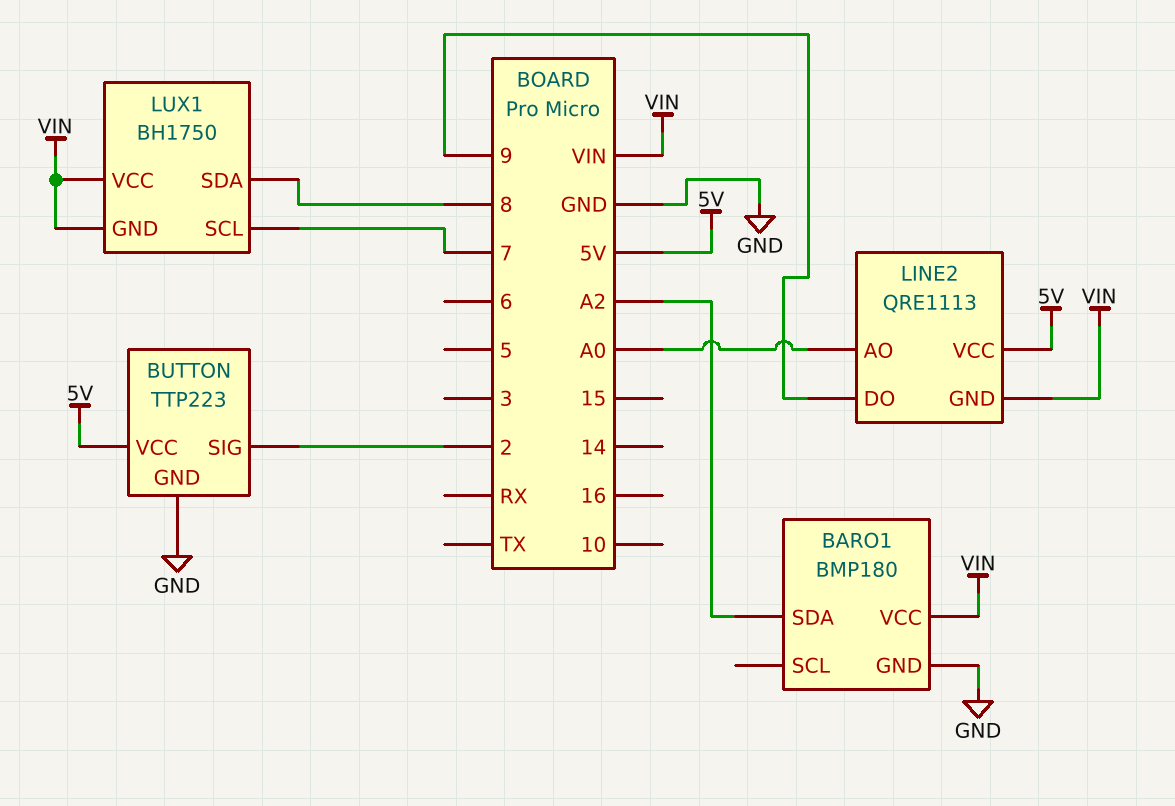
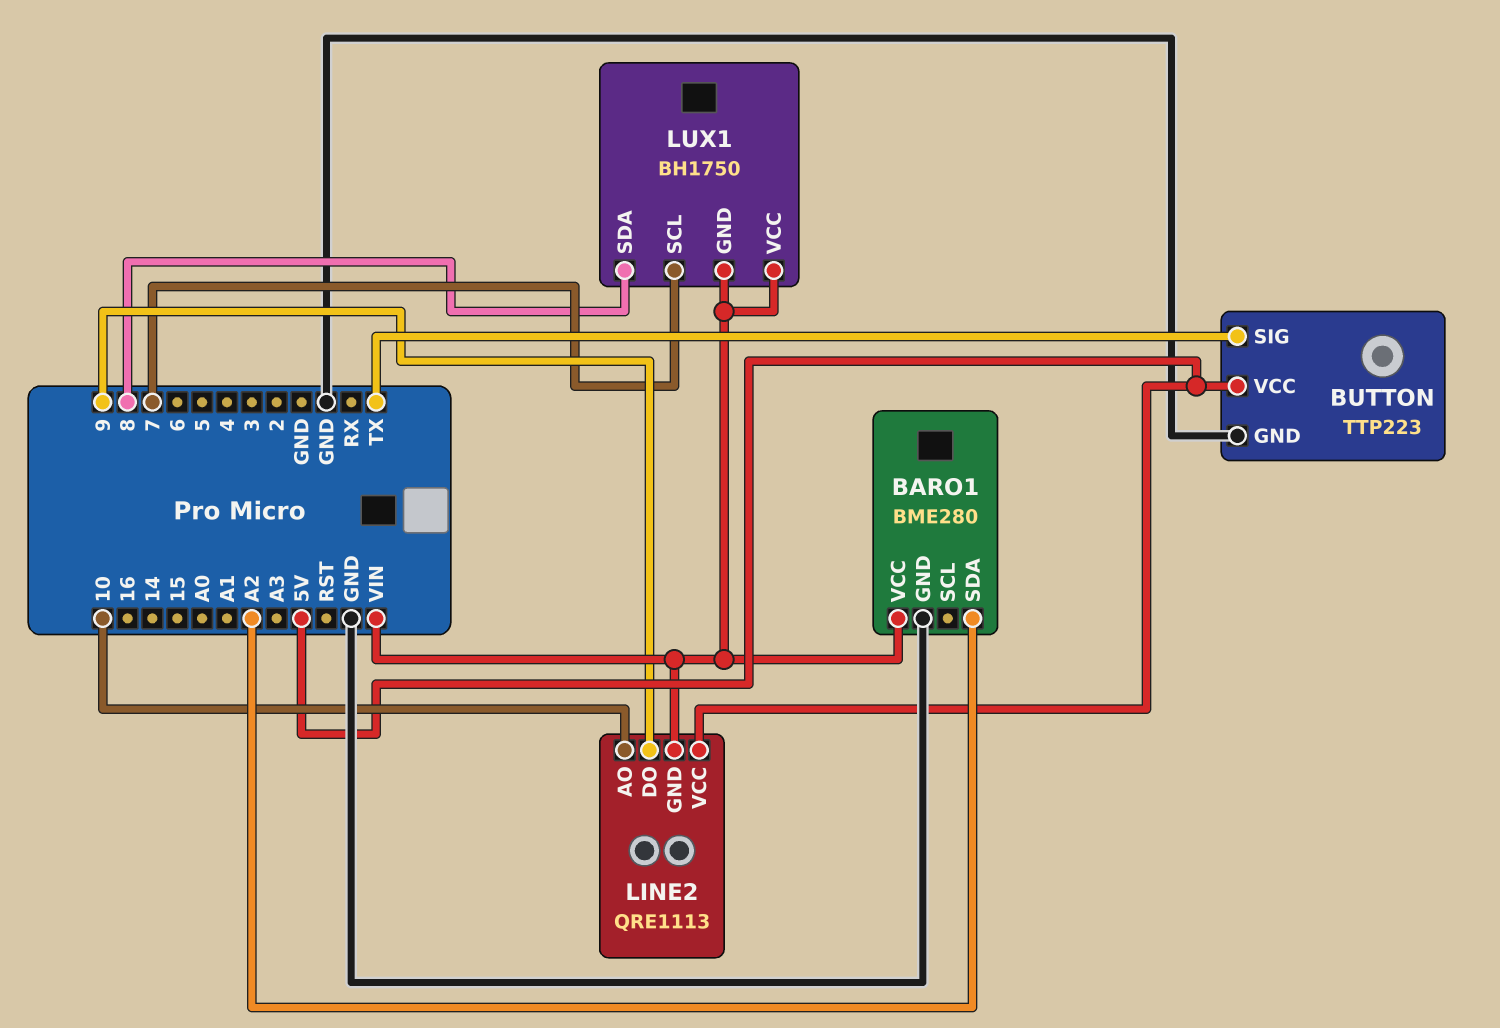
BARO1: BMP180 -> BME280
BUTTON pin SIG: 2 -> TX
LINE2 pin AO: A0 -> 10

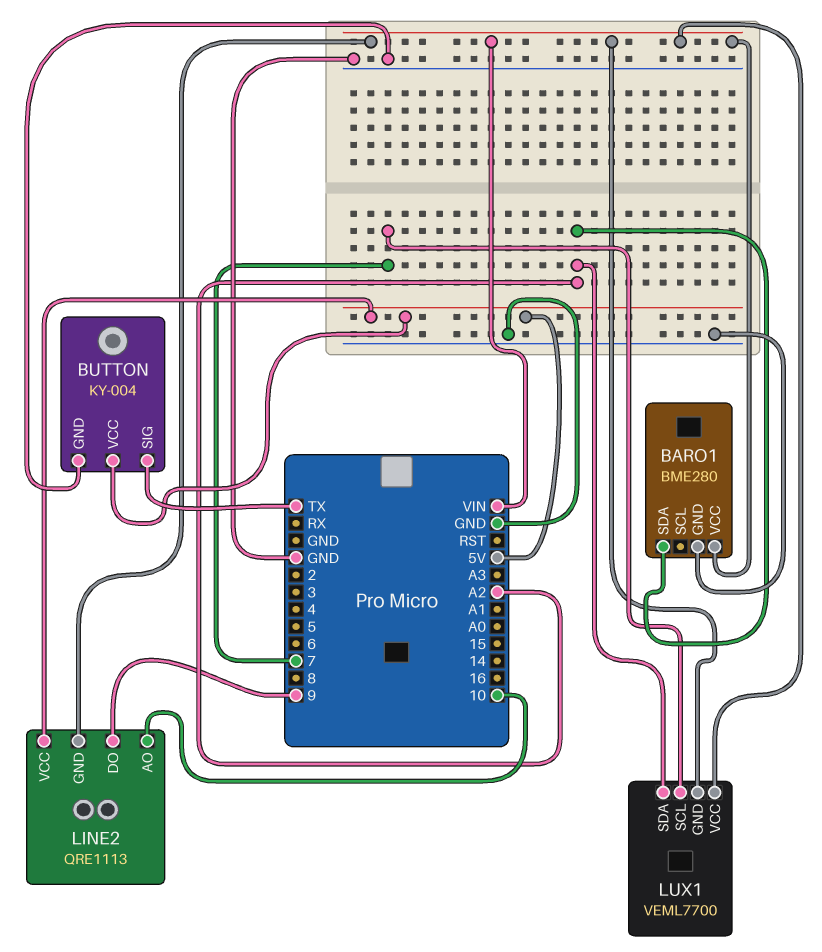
BUTTON: TTP223 -> KY-004
LUX1: BH1750 -> VEML7700
LUX1 pin SDA: 8 -> A2

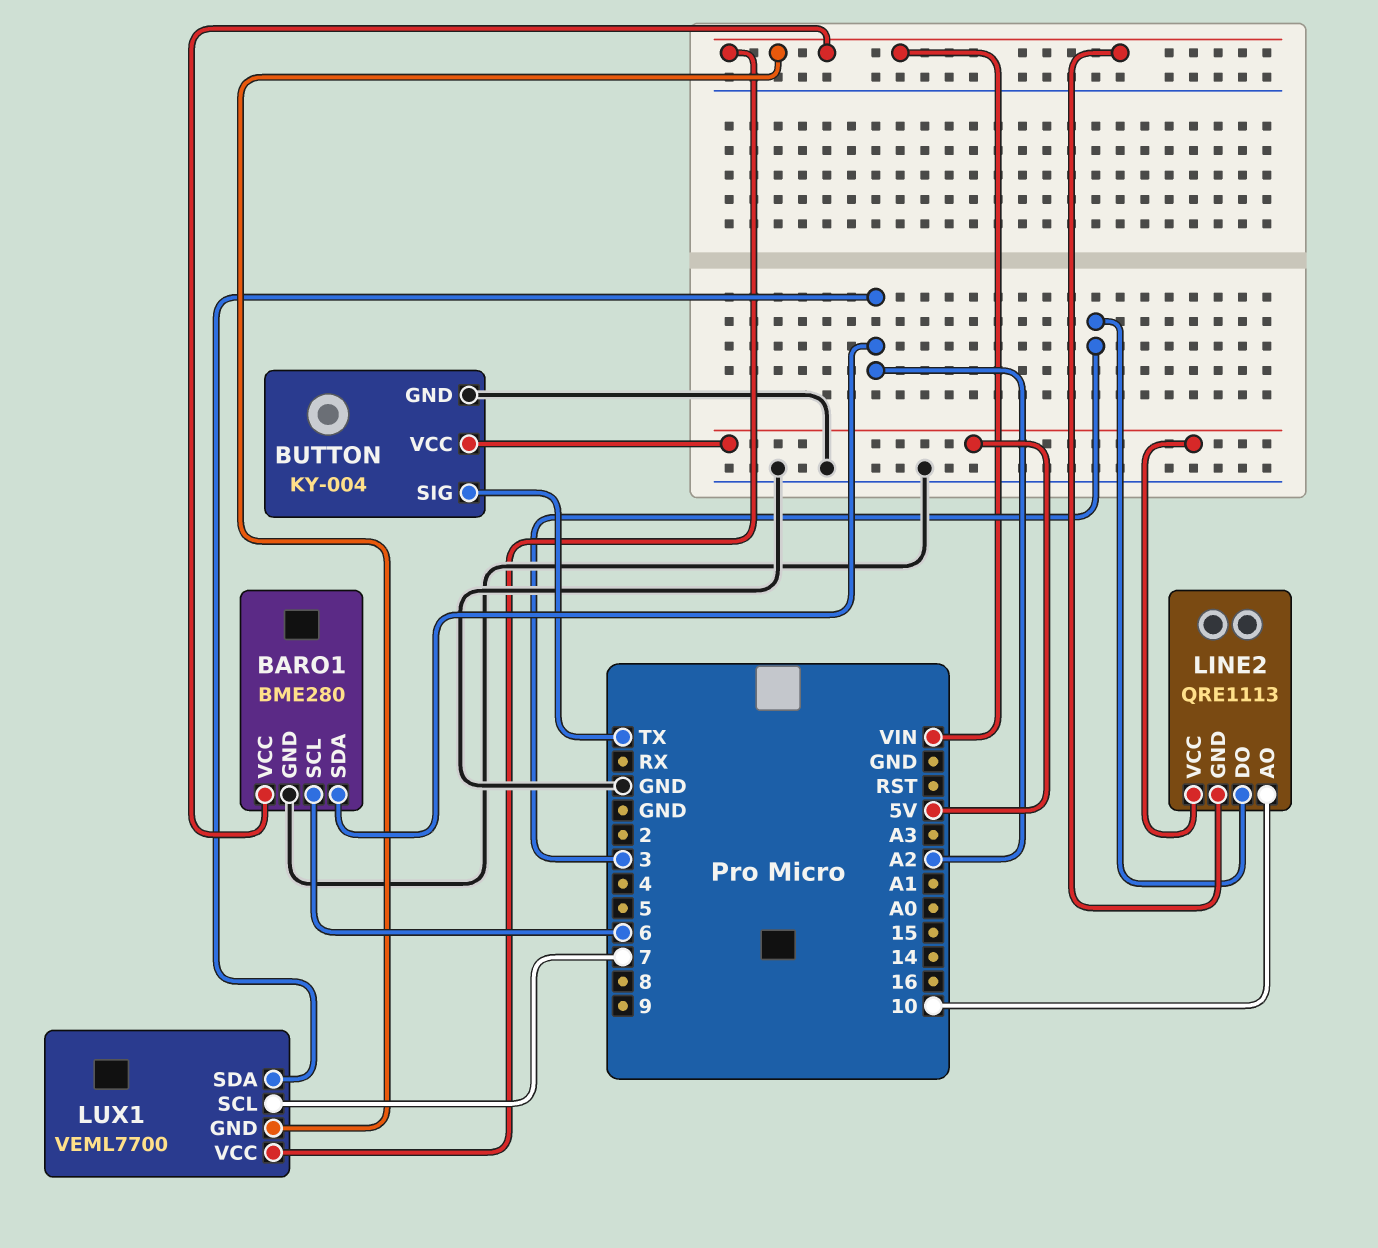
BARO1 pin SCL: none -> 6
LINE2 pin DO: 9 -> 3

